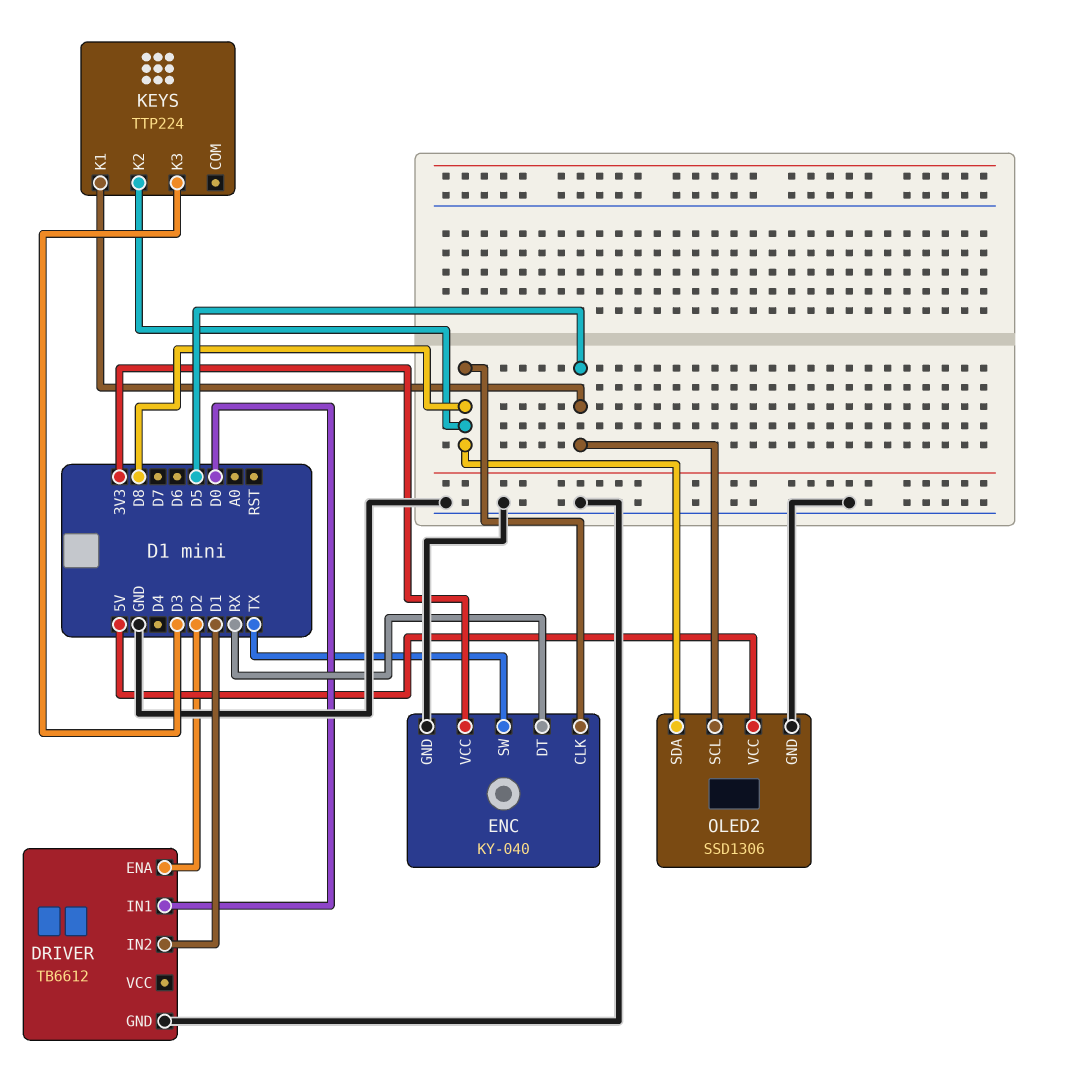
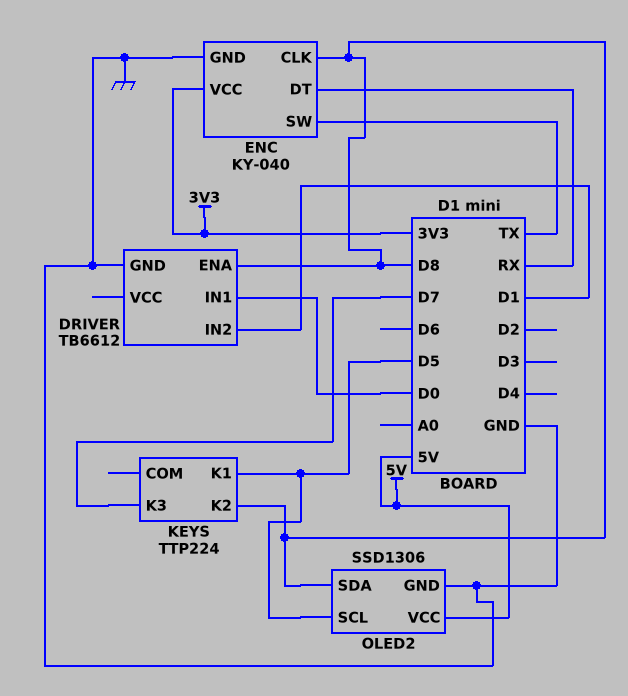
DRIVER pin ENA: D2 -> D8
KEYS pin K3: D3 -> D7

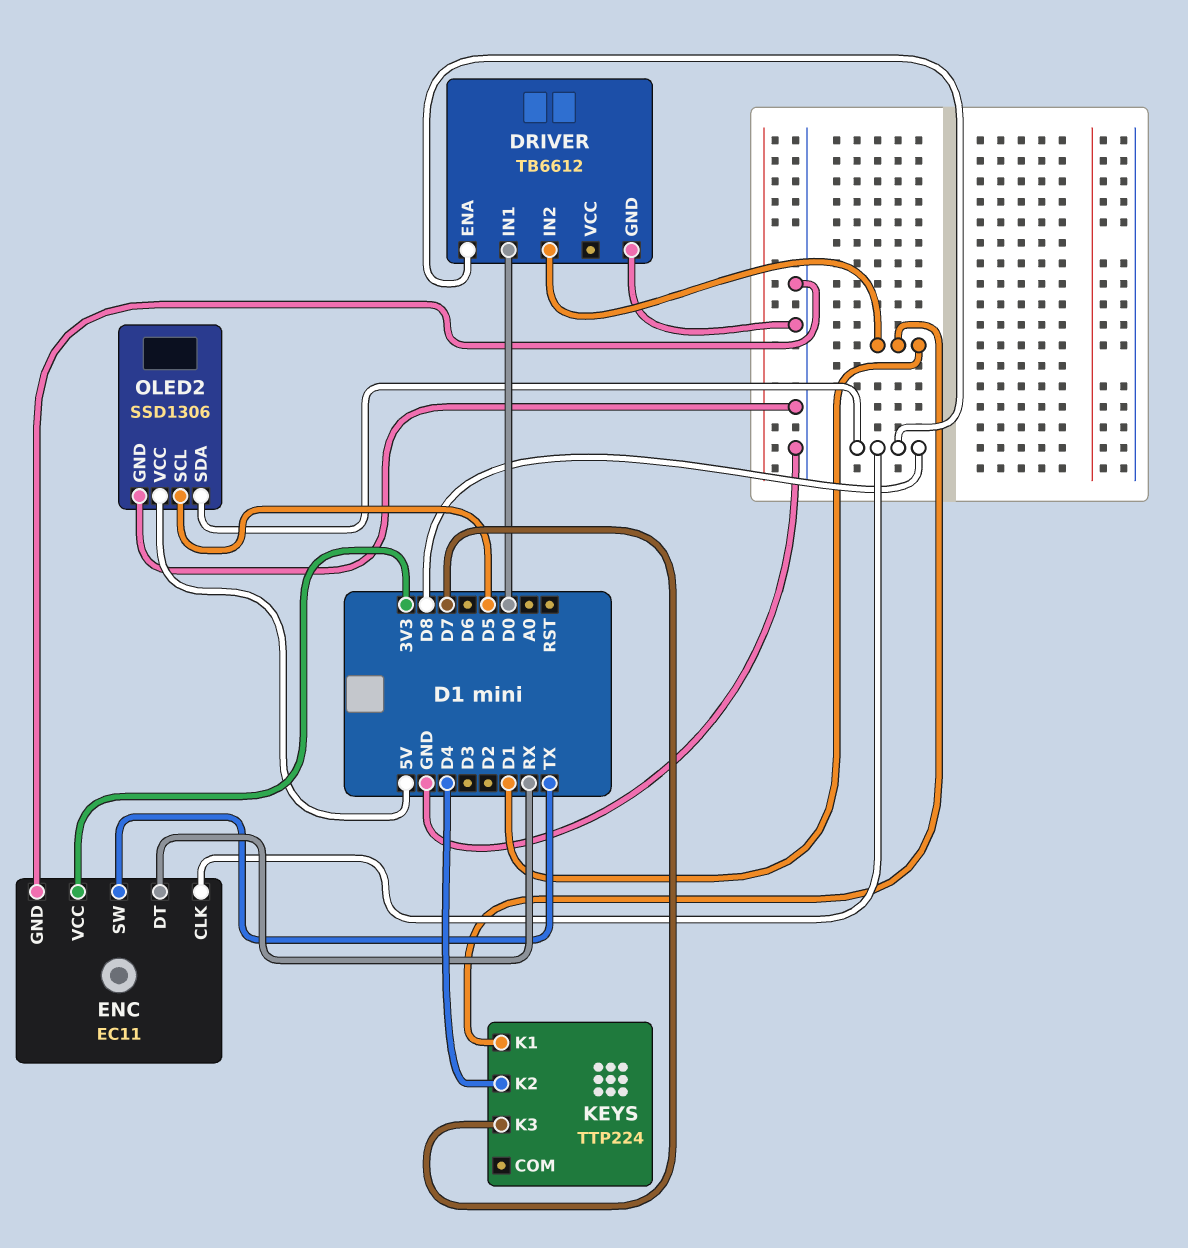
ENC: KY-040 -> EC11
KEYS pin K1: D5 -> D1
KEYS pin K2: D8 -> D4

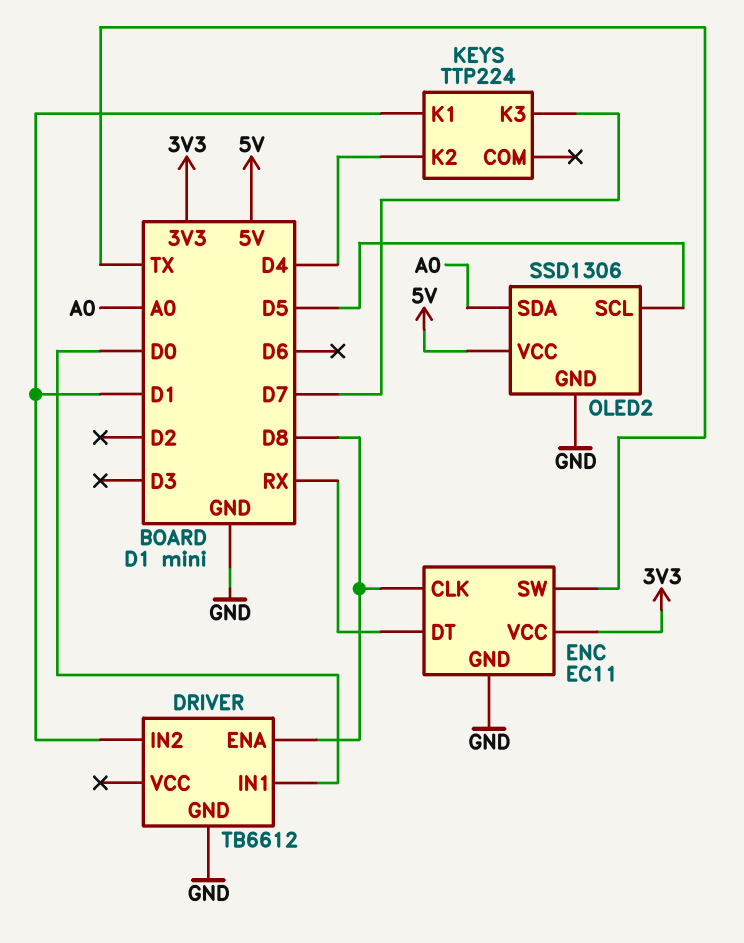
OLED2 pin SDA: D8 -> A0

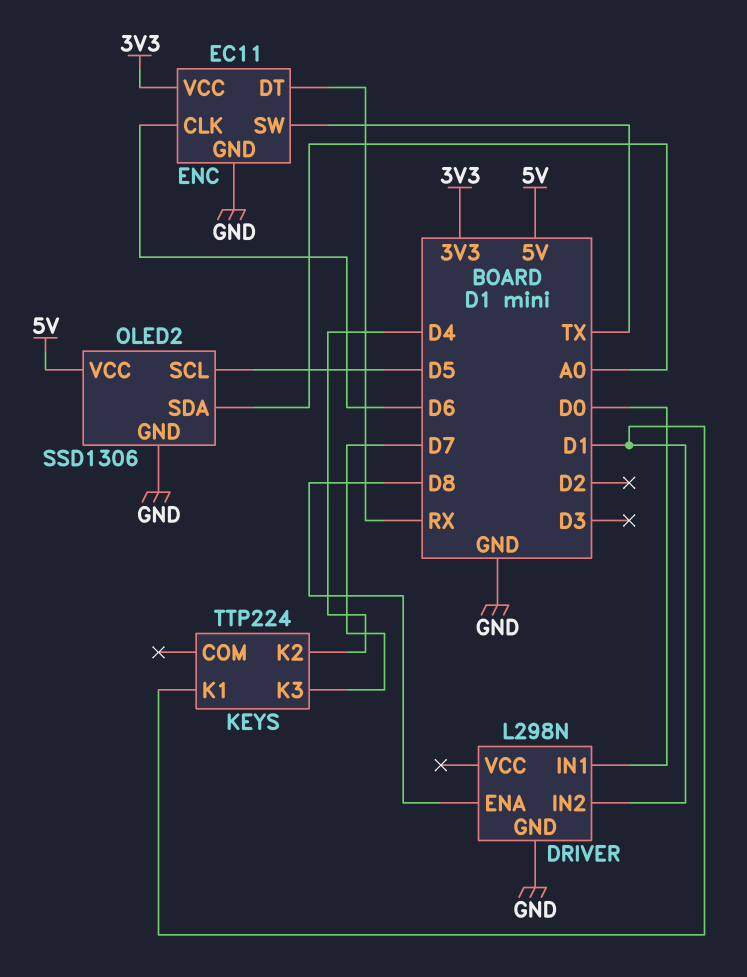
DRIVER: TB6612 -> L298N
ENC pin CLK: D8 -> D6

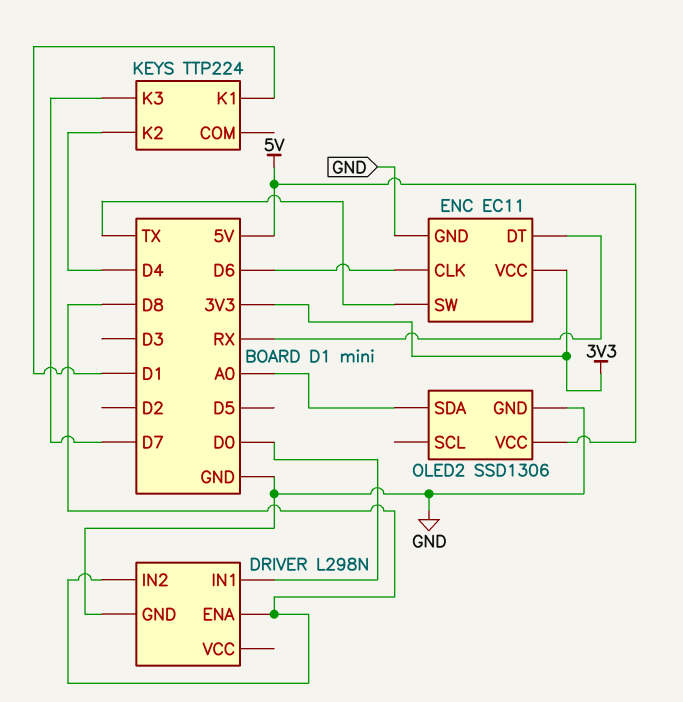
DRIVER pin IN2: D1 -> D8
OLED2 pin SCL: D5 -> none

